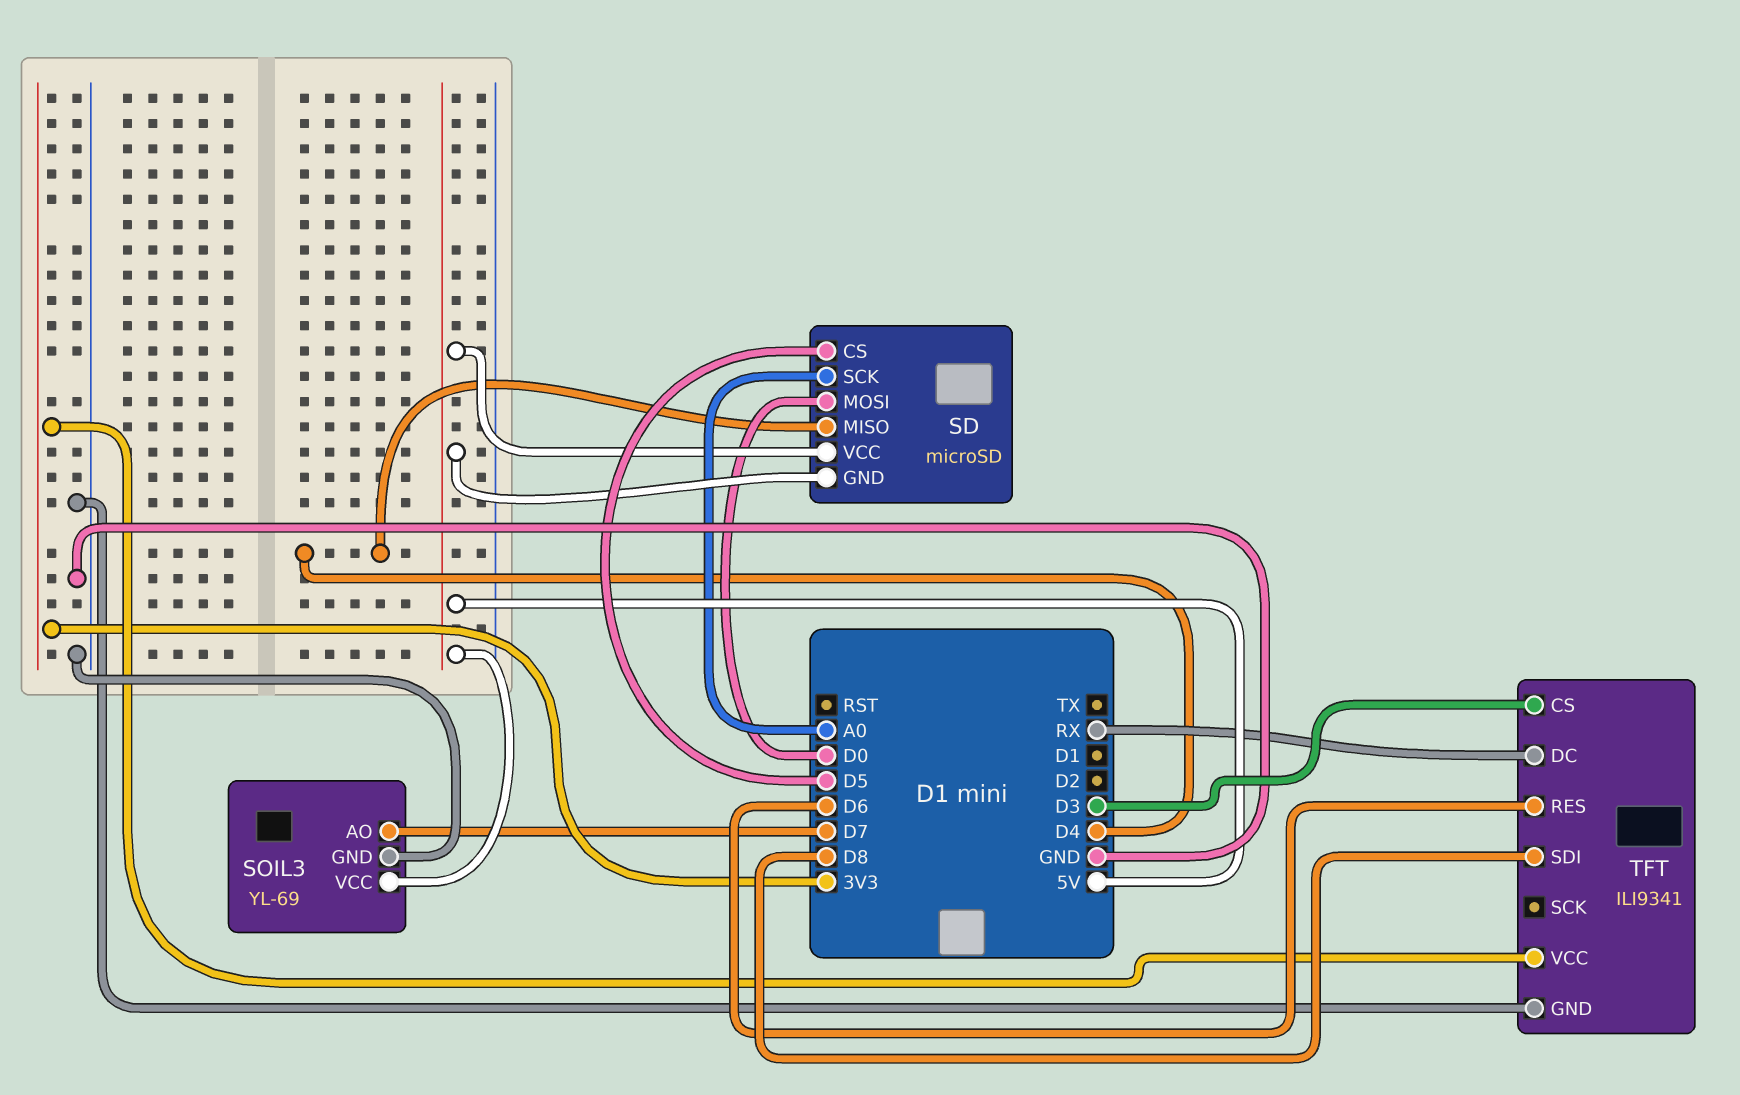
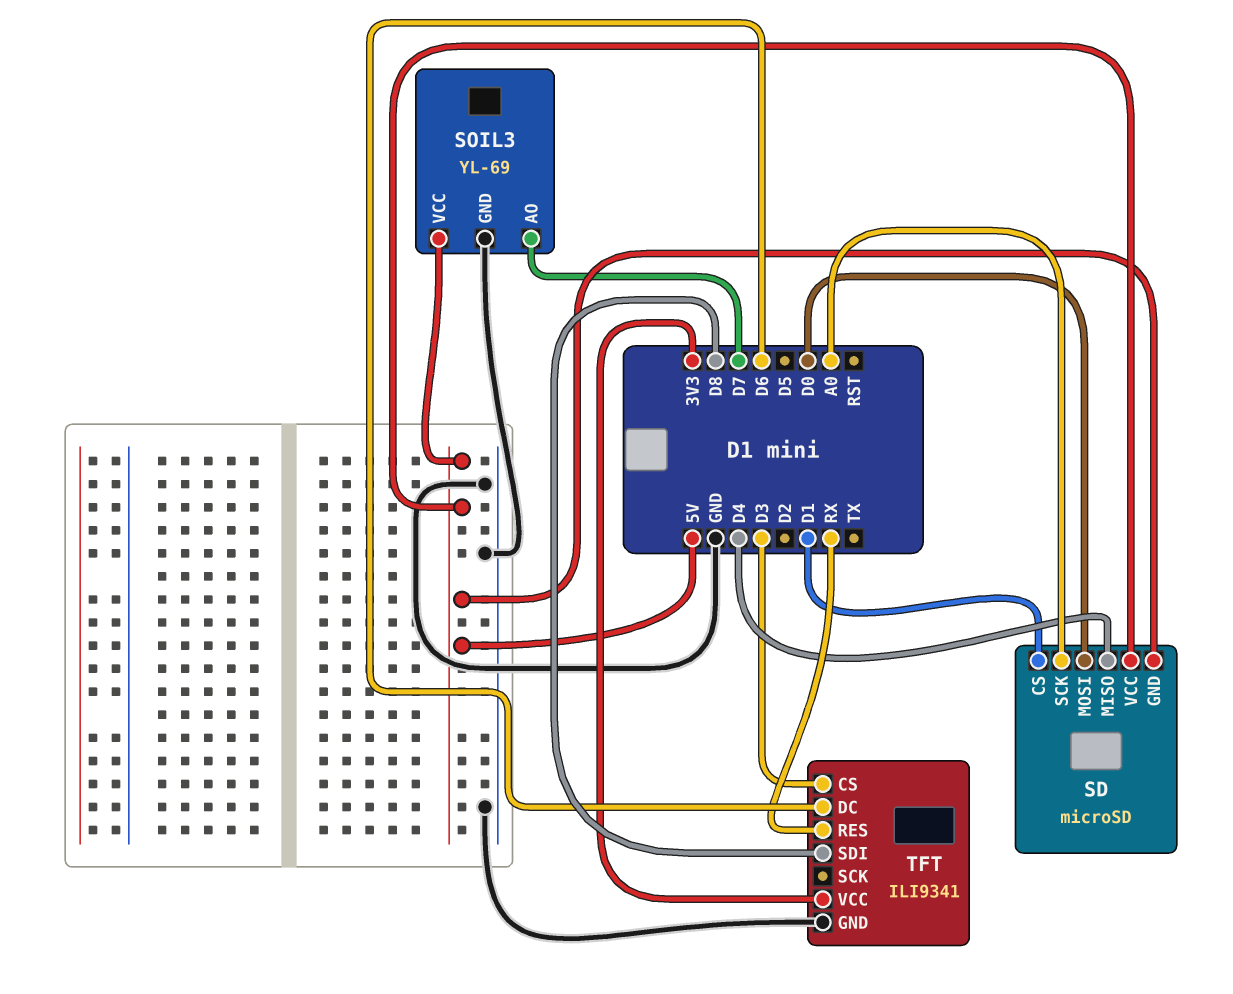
SD pin CS: D5 -> D1
TFT pin DC: RX -> D6
TFT pin RES: D6 -> RX

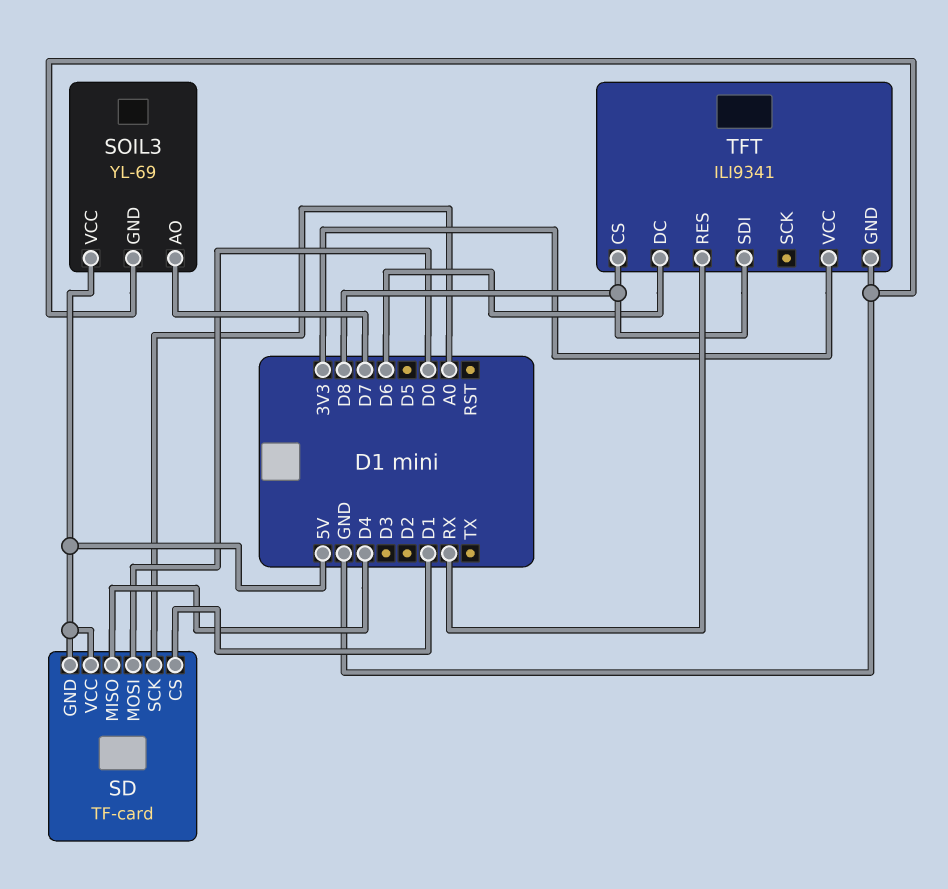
SD: microSD -> TF-card
TFT pin CS: D3 -> D8

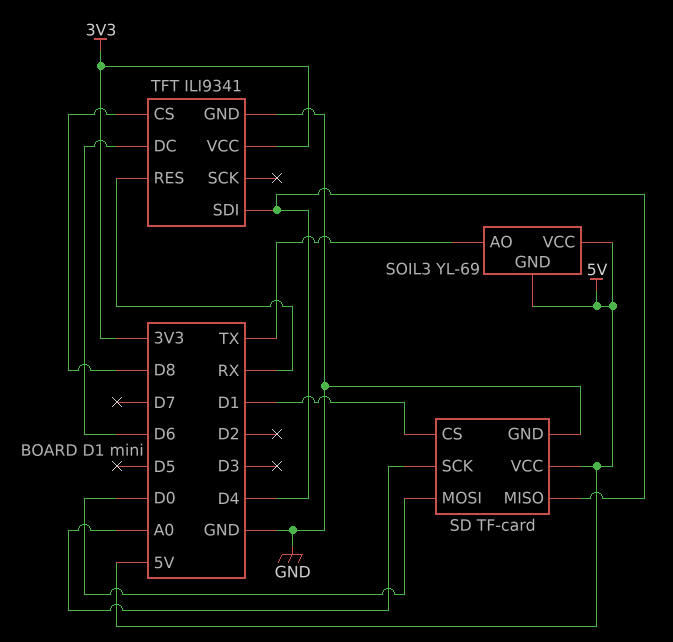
SD pin GND: 5V -> GND
SOIL3 pin AO: D7 -> TX
SOIL3 pin GND: GND -> 5V
TFT pin SDI: D8 -> D4

